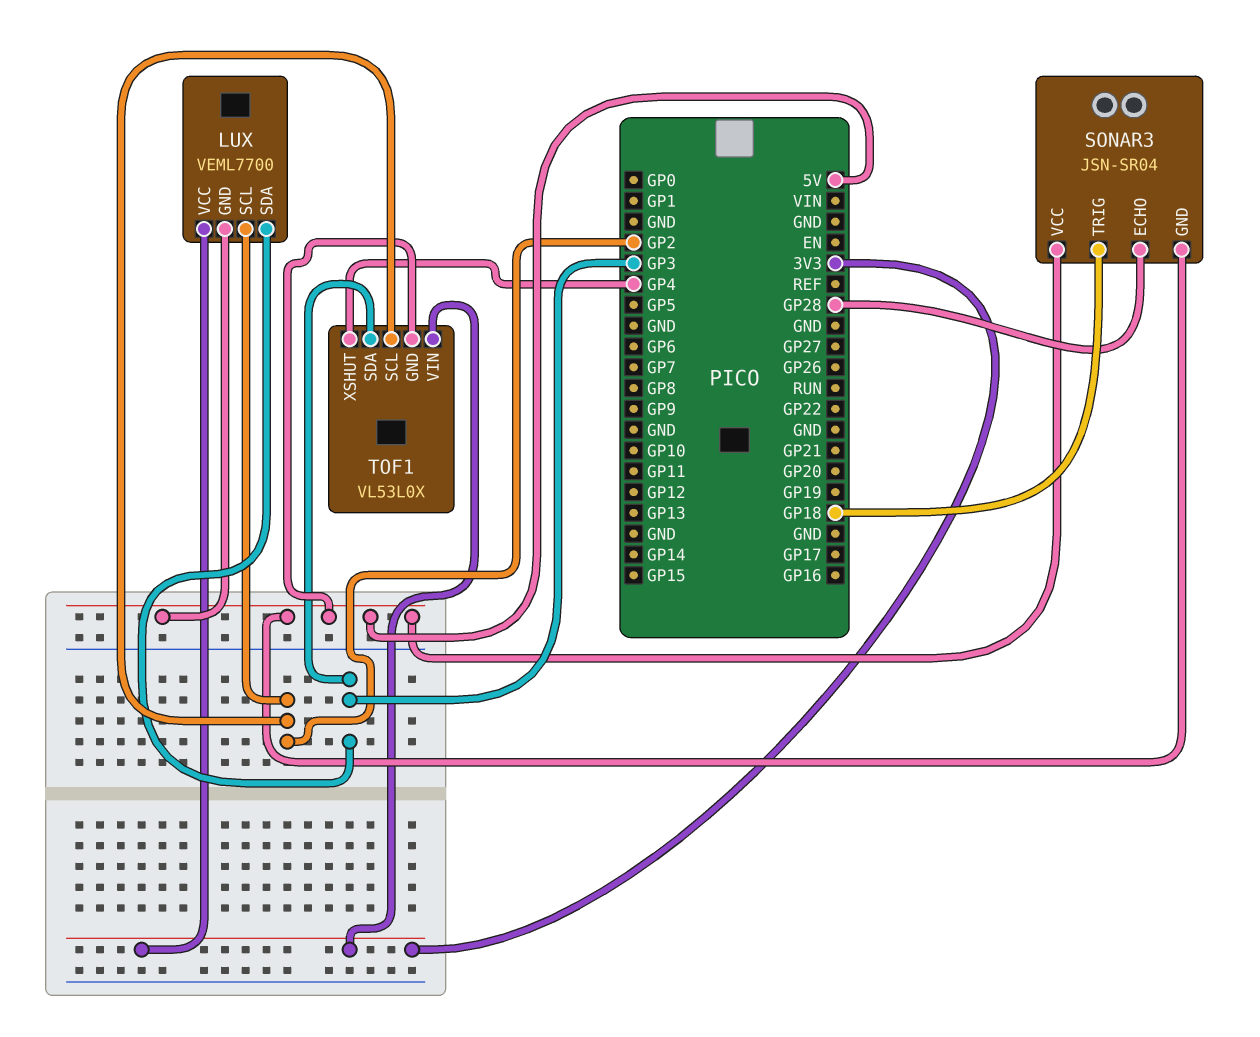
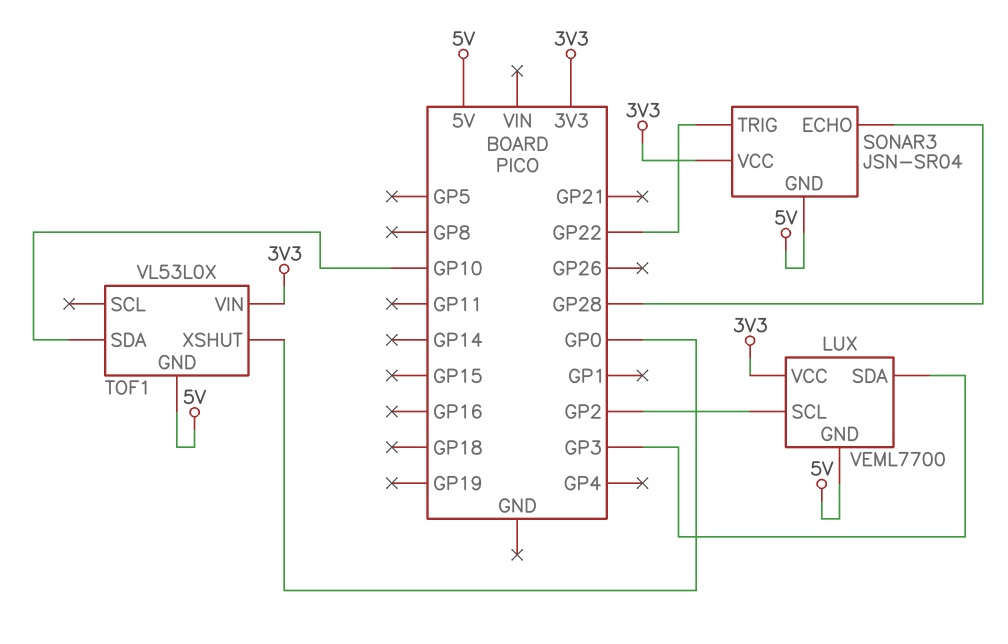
SONAR3 pin TRIG: GP18 -> GP22
SONAR3 pin VCC: 5V -> 3V3
TOF1 pin SCL: GP2 -> none
TOF1 pin SDA: GP3 -> GP10
TOF1 pin XSHUT: GP4 -> GP0

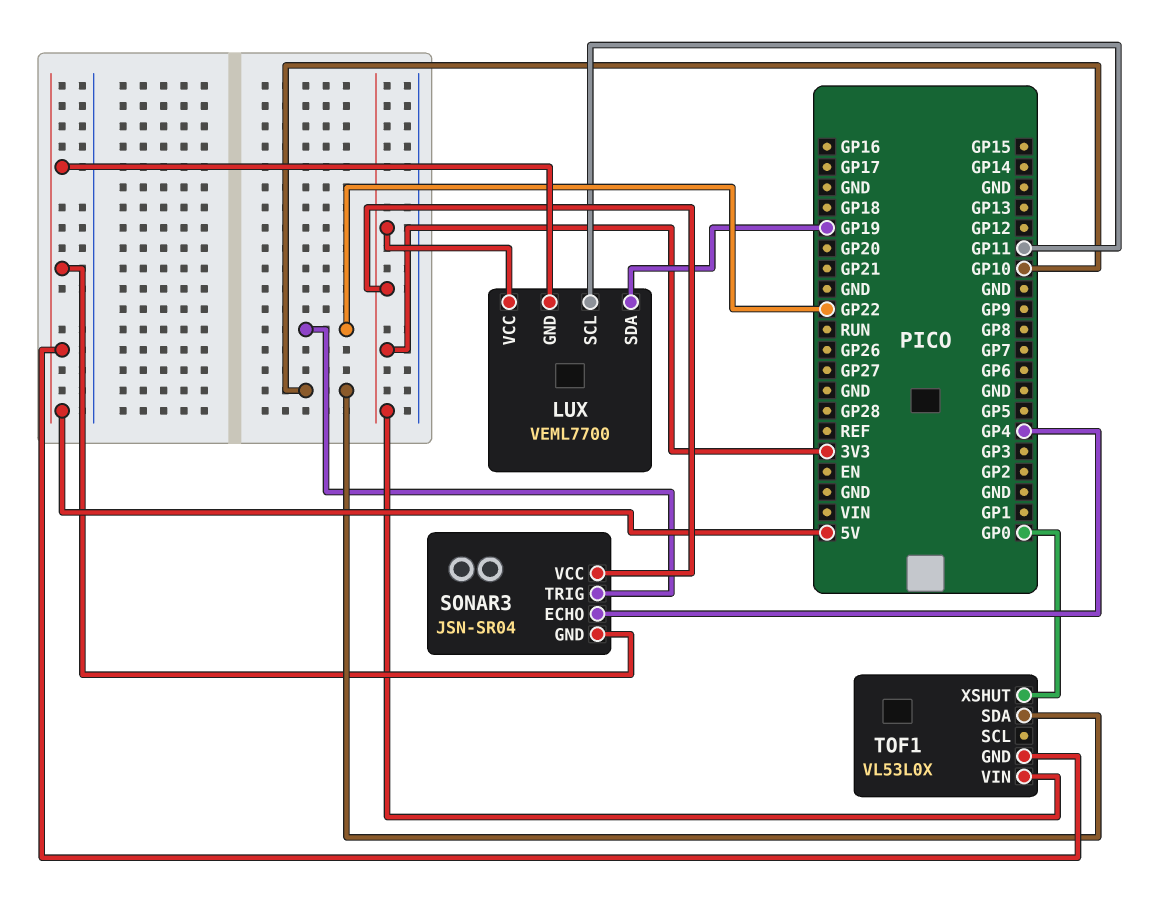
LUX pin SCL: GP2 -> GP11
LUX pin SDA: GP3 -> GP19
SONAR3 pin ECHO: GP28 -> GP4

